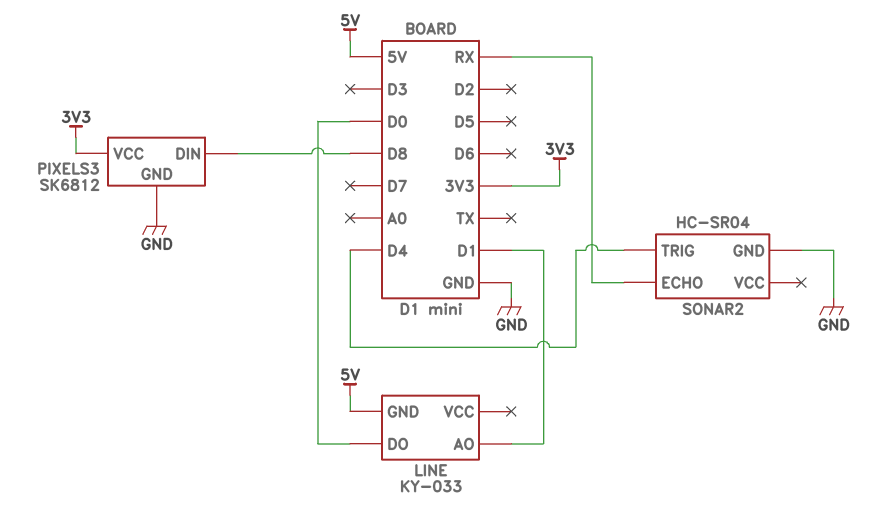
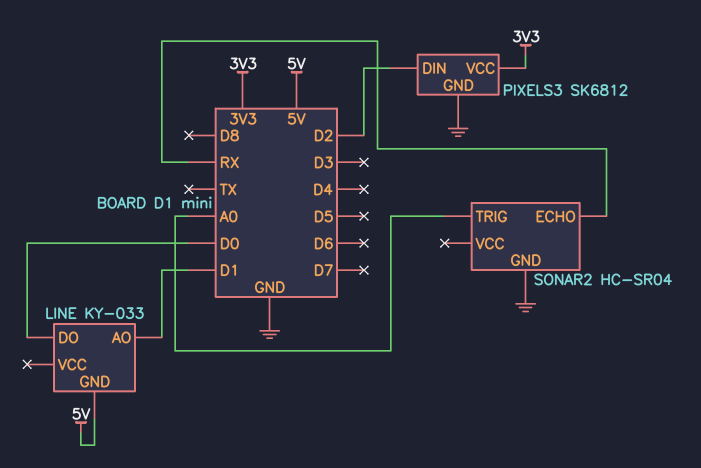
PIXELS3 pin DIN: D8 -> D2
SONAR2 pin TRIG: D4 -> A0

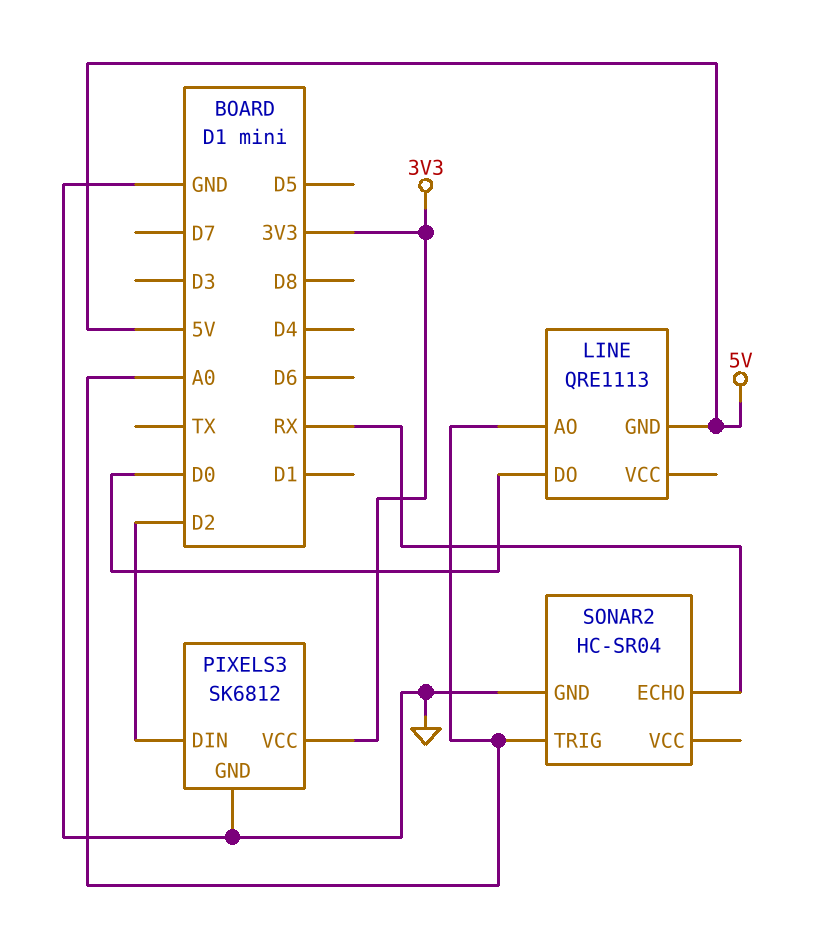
LINE: KY-033 -> QRE1113
LINE pin AO: D1 -> A0

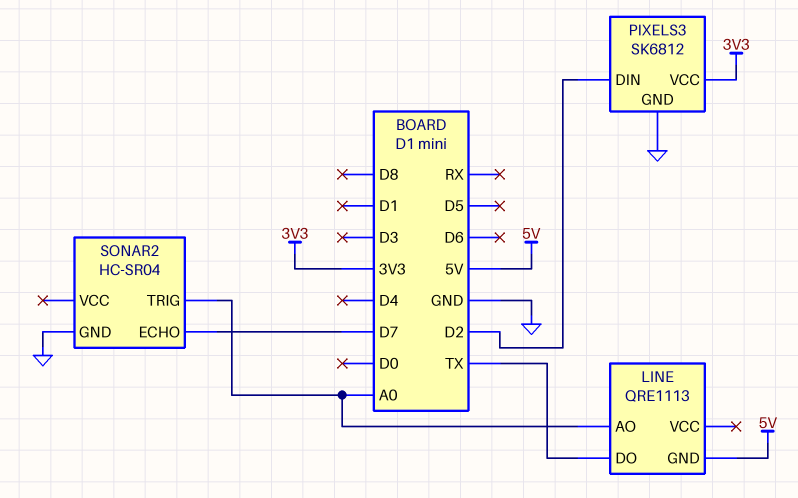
LINE pin DO: D0 -> TX
SONAR2 pin ECHO: RX -> D7

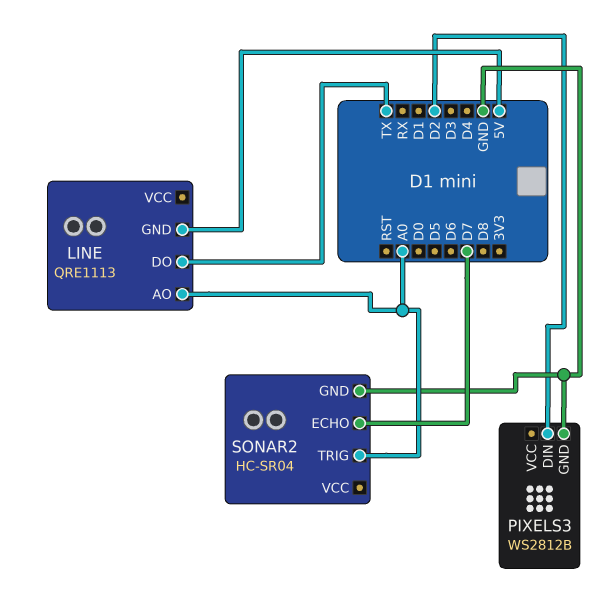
PIXELS3: SK6812 -> WS2812B
PIXELS3 pin VCC: 3V3 -> none

